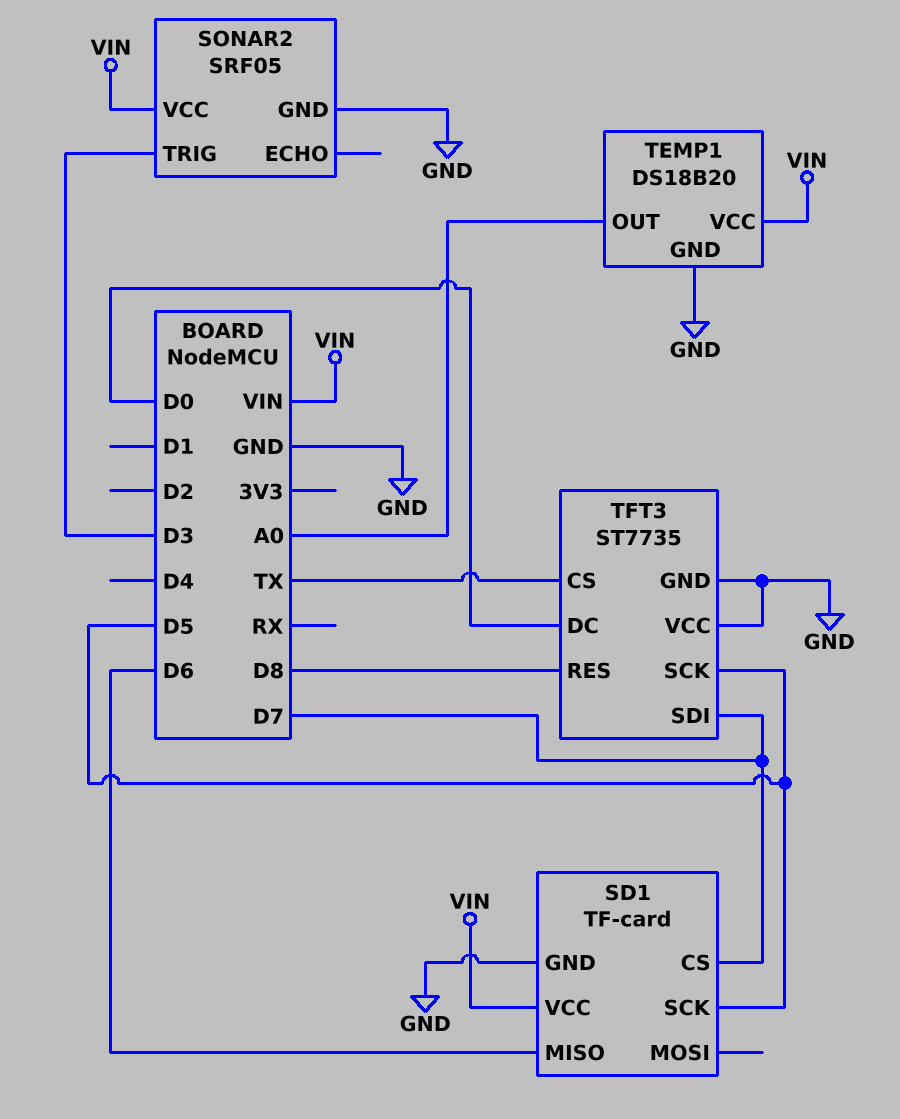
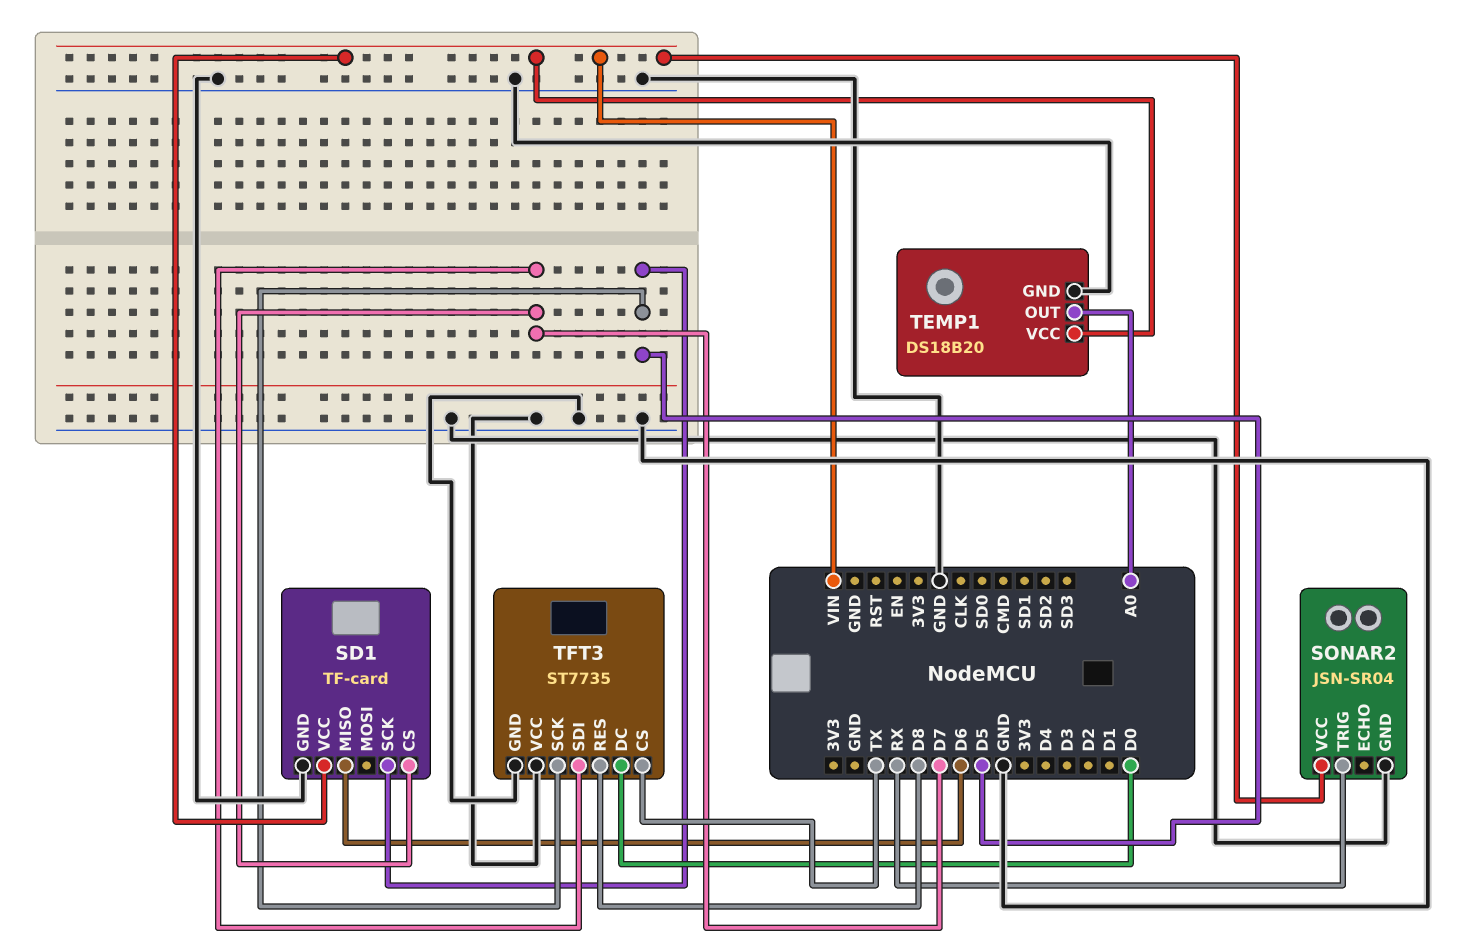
SONAR2: SRF05 -> JSN-SR04
SONAR2 pin TRIG: D3 -> RX

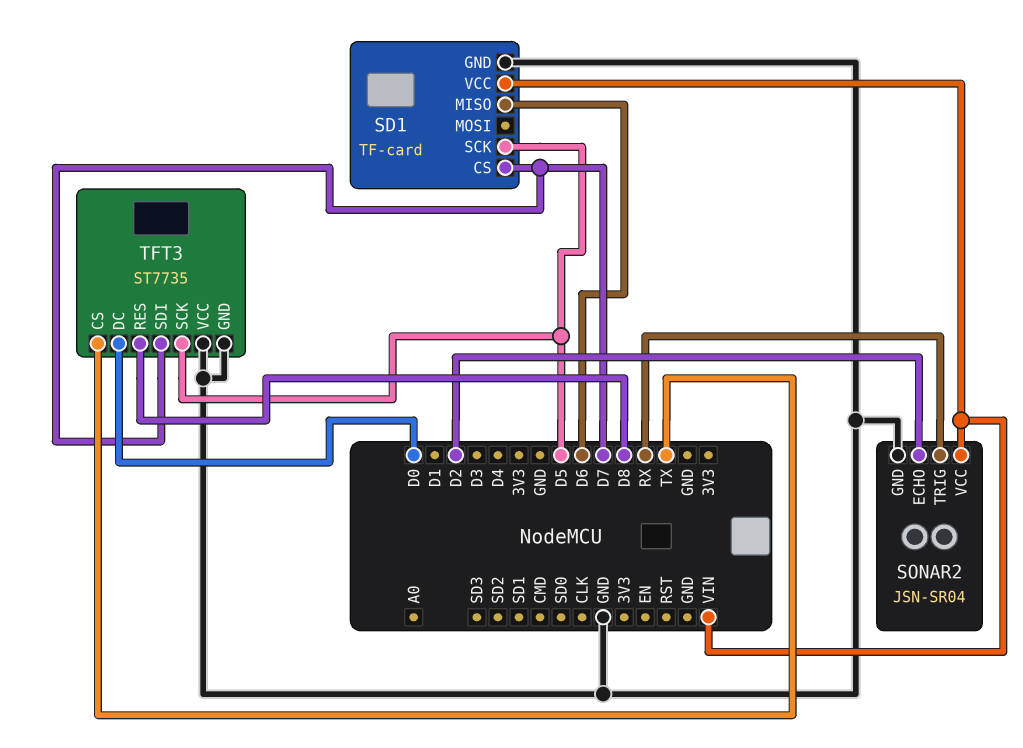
SONAR2 pin ECHO: none -> D2
TEMP1: DS18B20 -> none
TEMP1 pin GND: GND -> none
TEMP1 pin OUT: A0 -> none
TEMP1 pin VCC: VIN -> none

